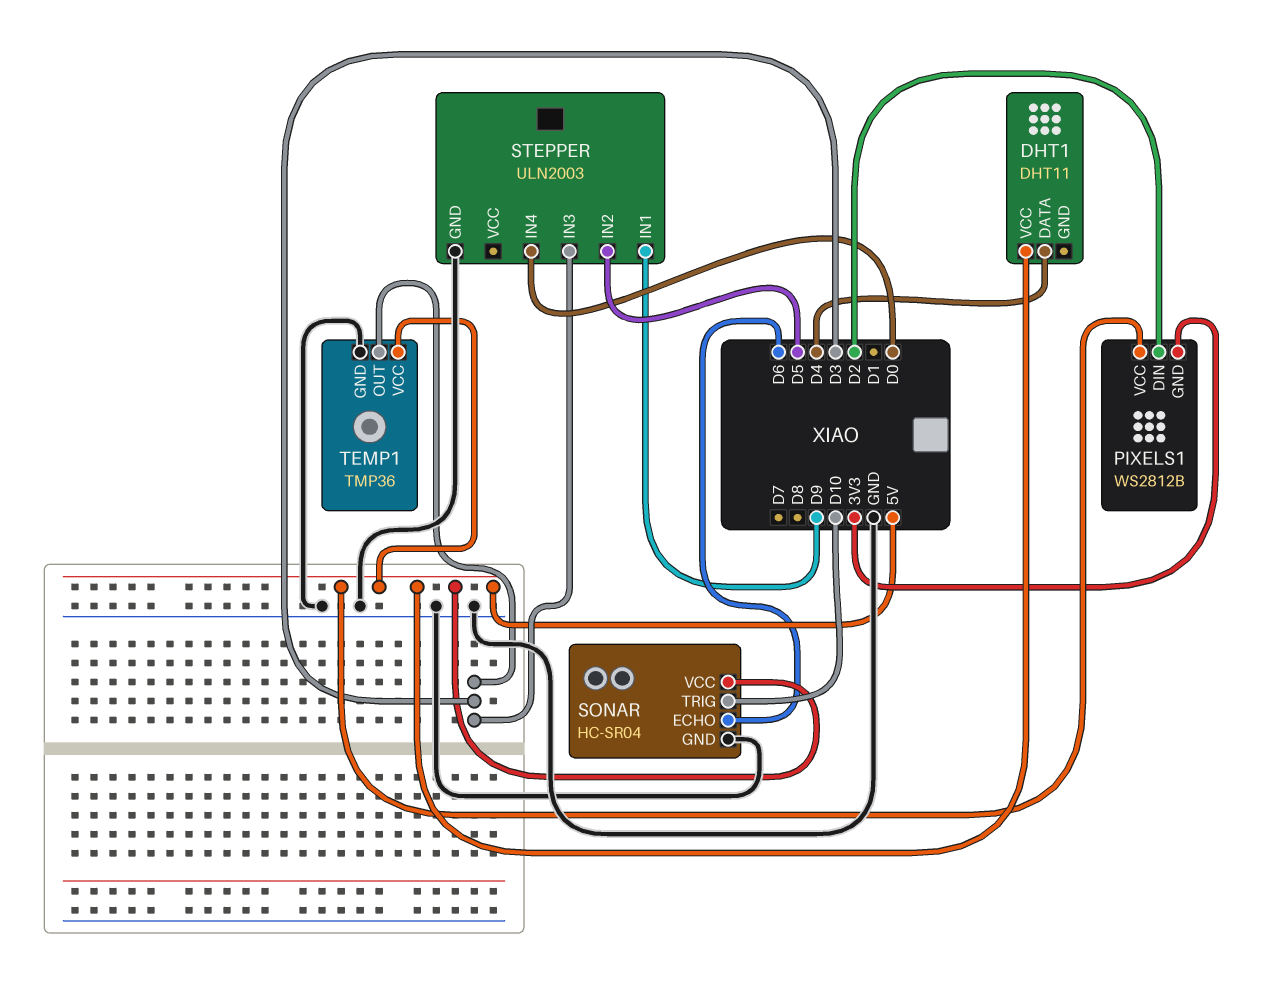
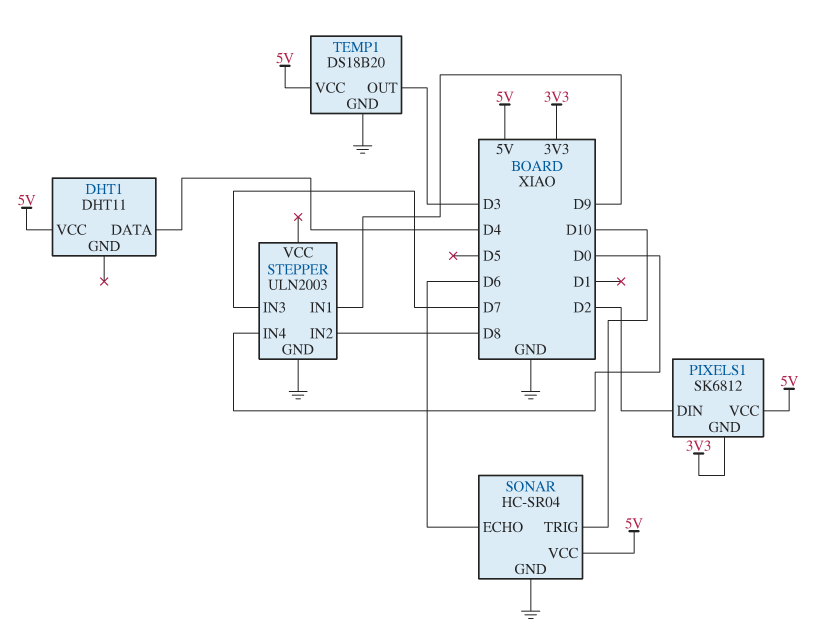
PIXELS1: WS2812B -> SK6812
STEPPER pin IN2: D5 -> D8
STEPPER pin IN3: D3 -> D7
TEMP1: TMP36 -> DS18B20

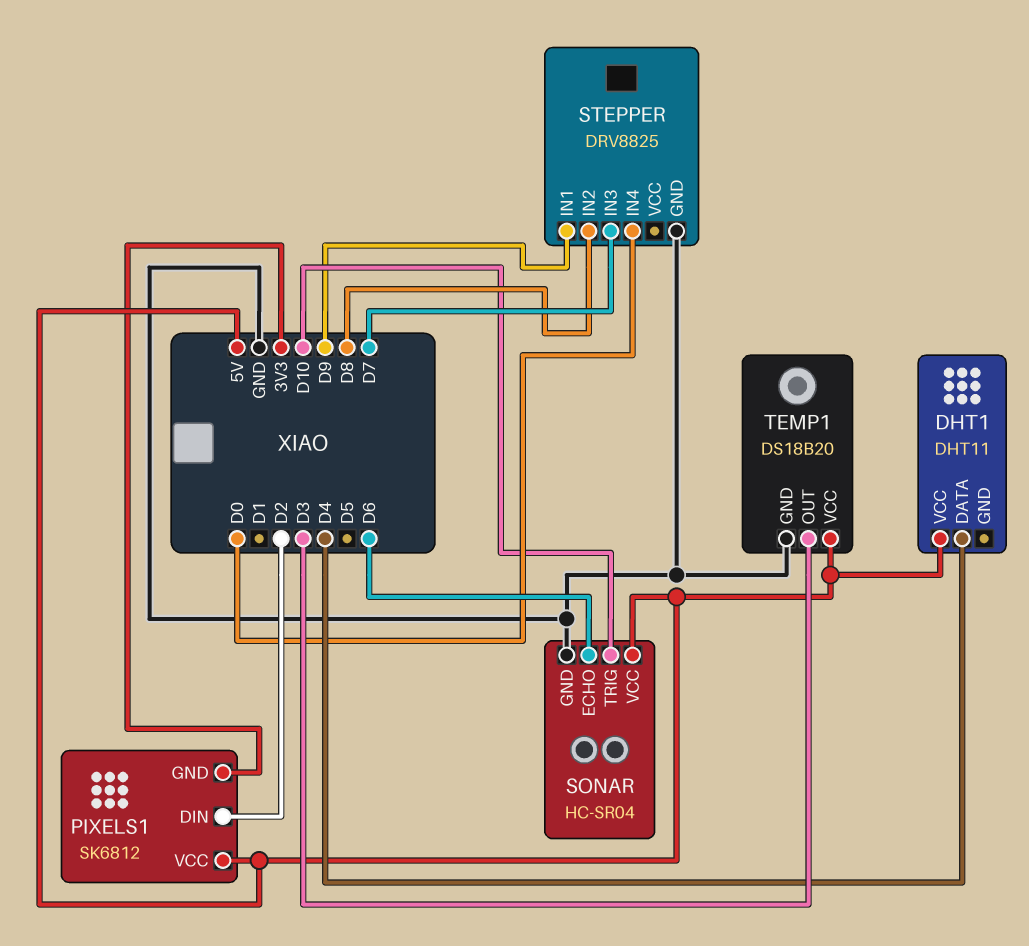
STEPPER: ULN2003 -> DRV8825

